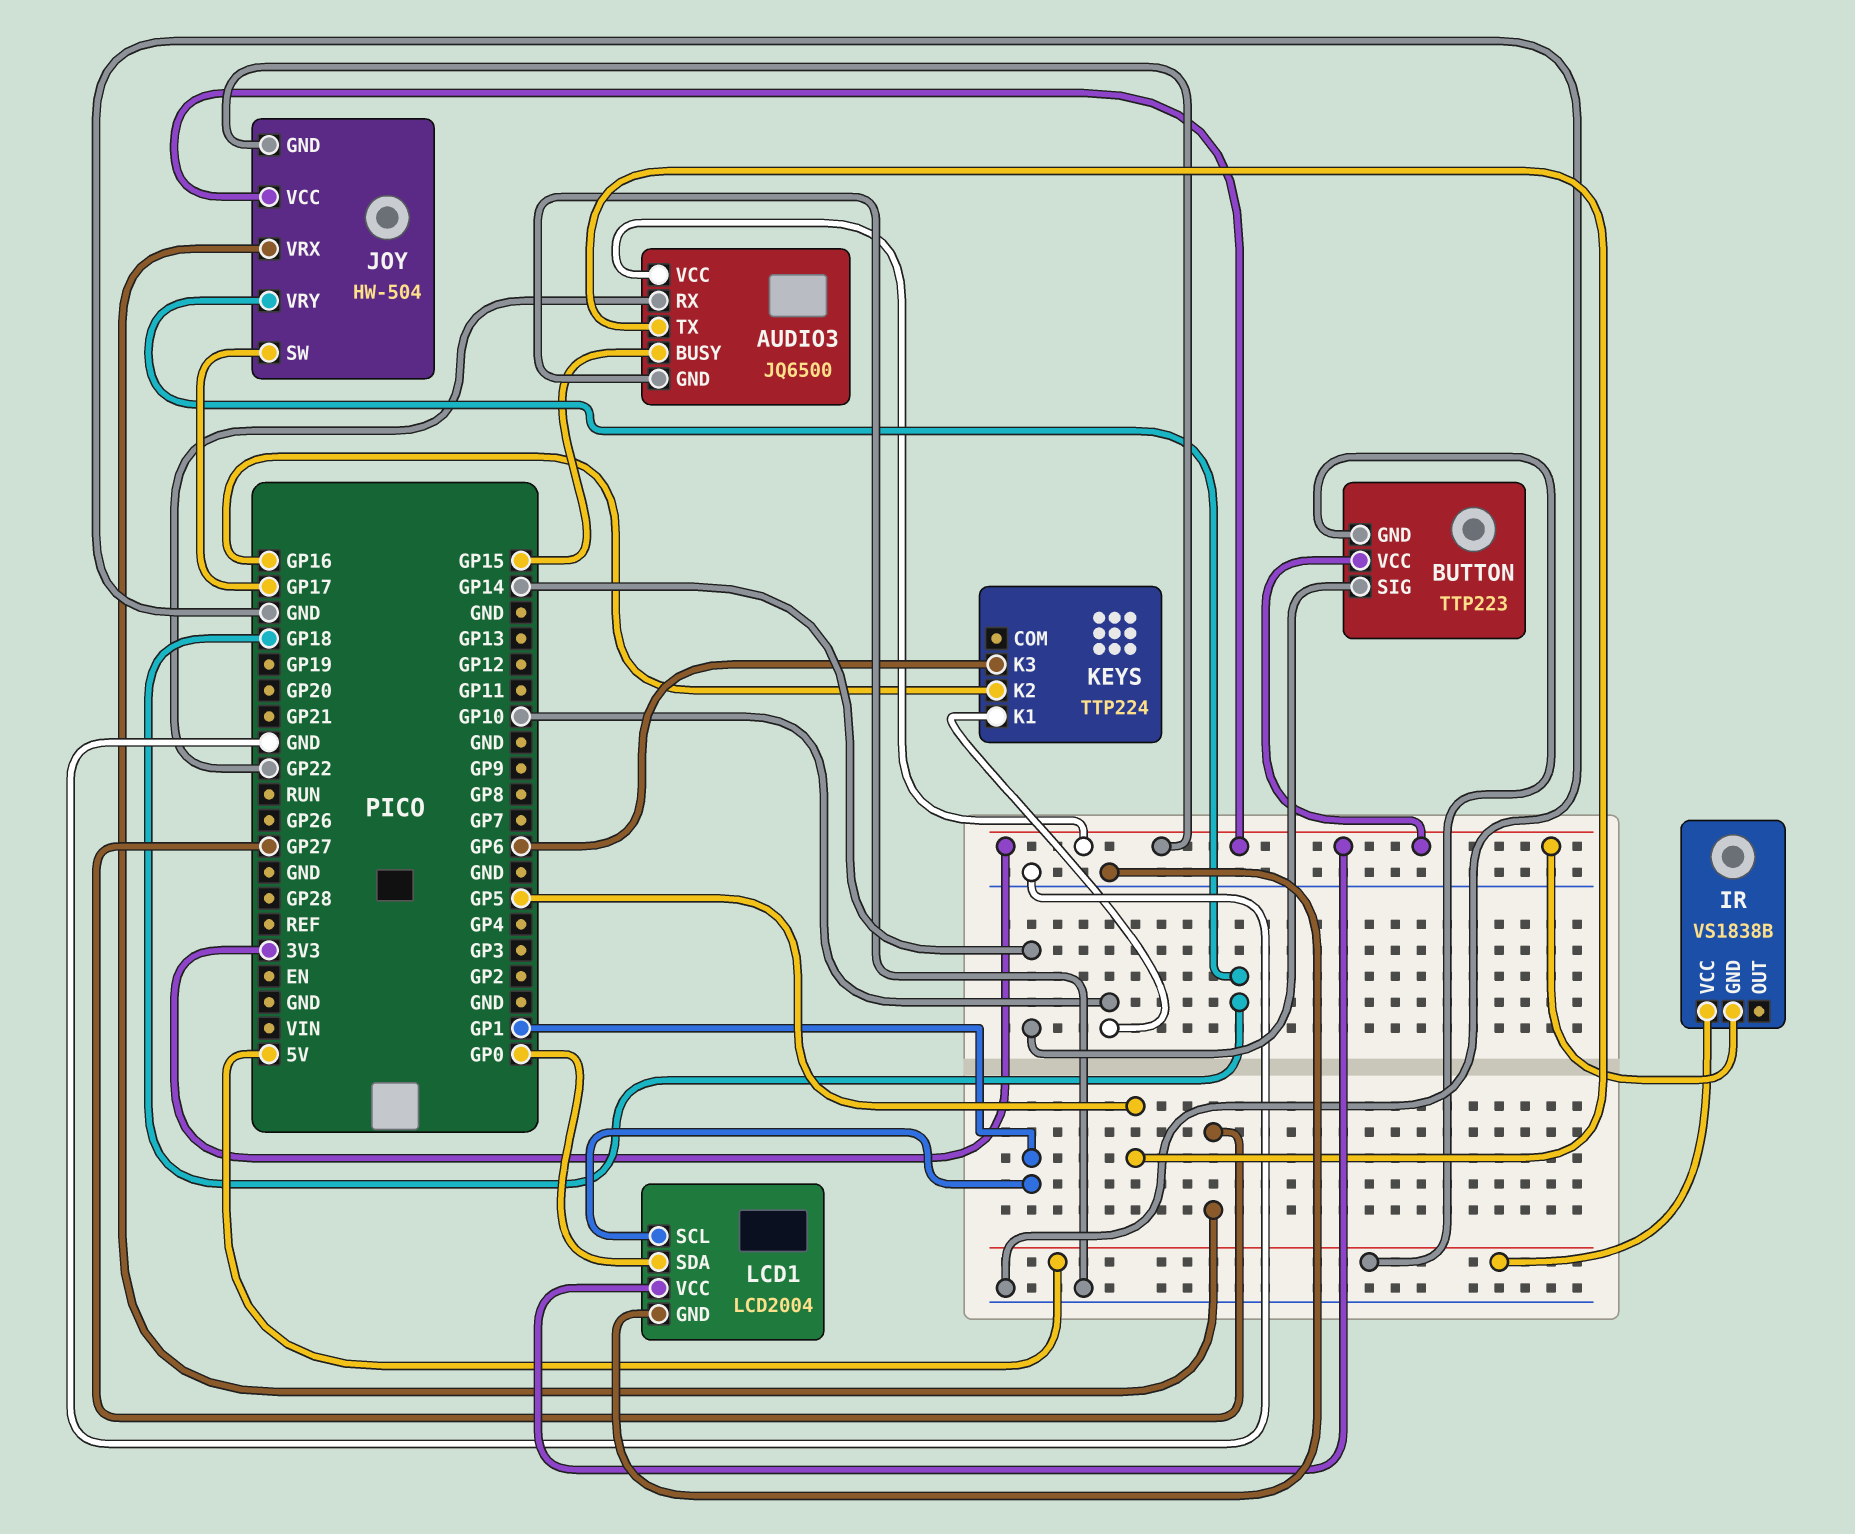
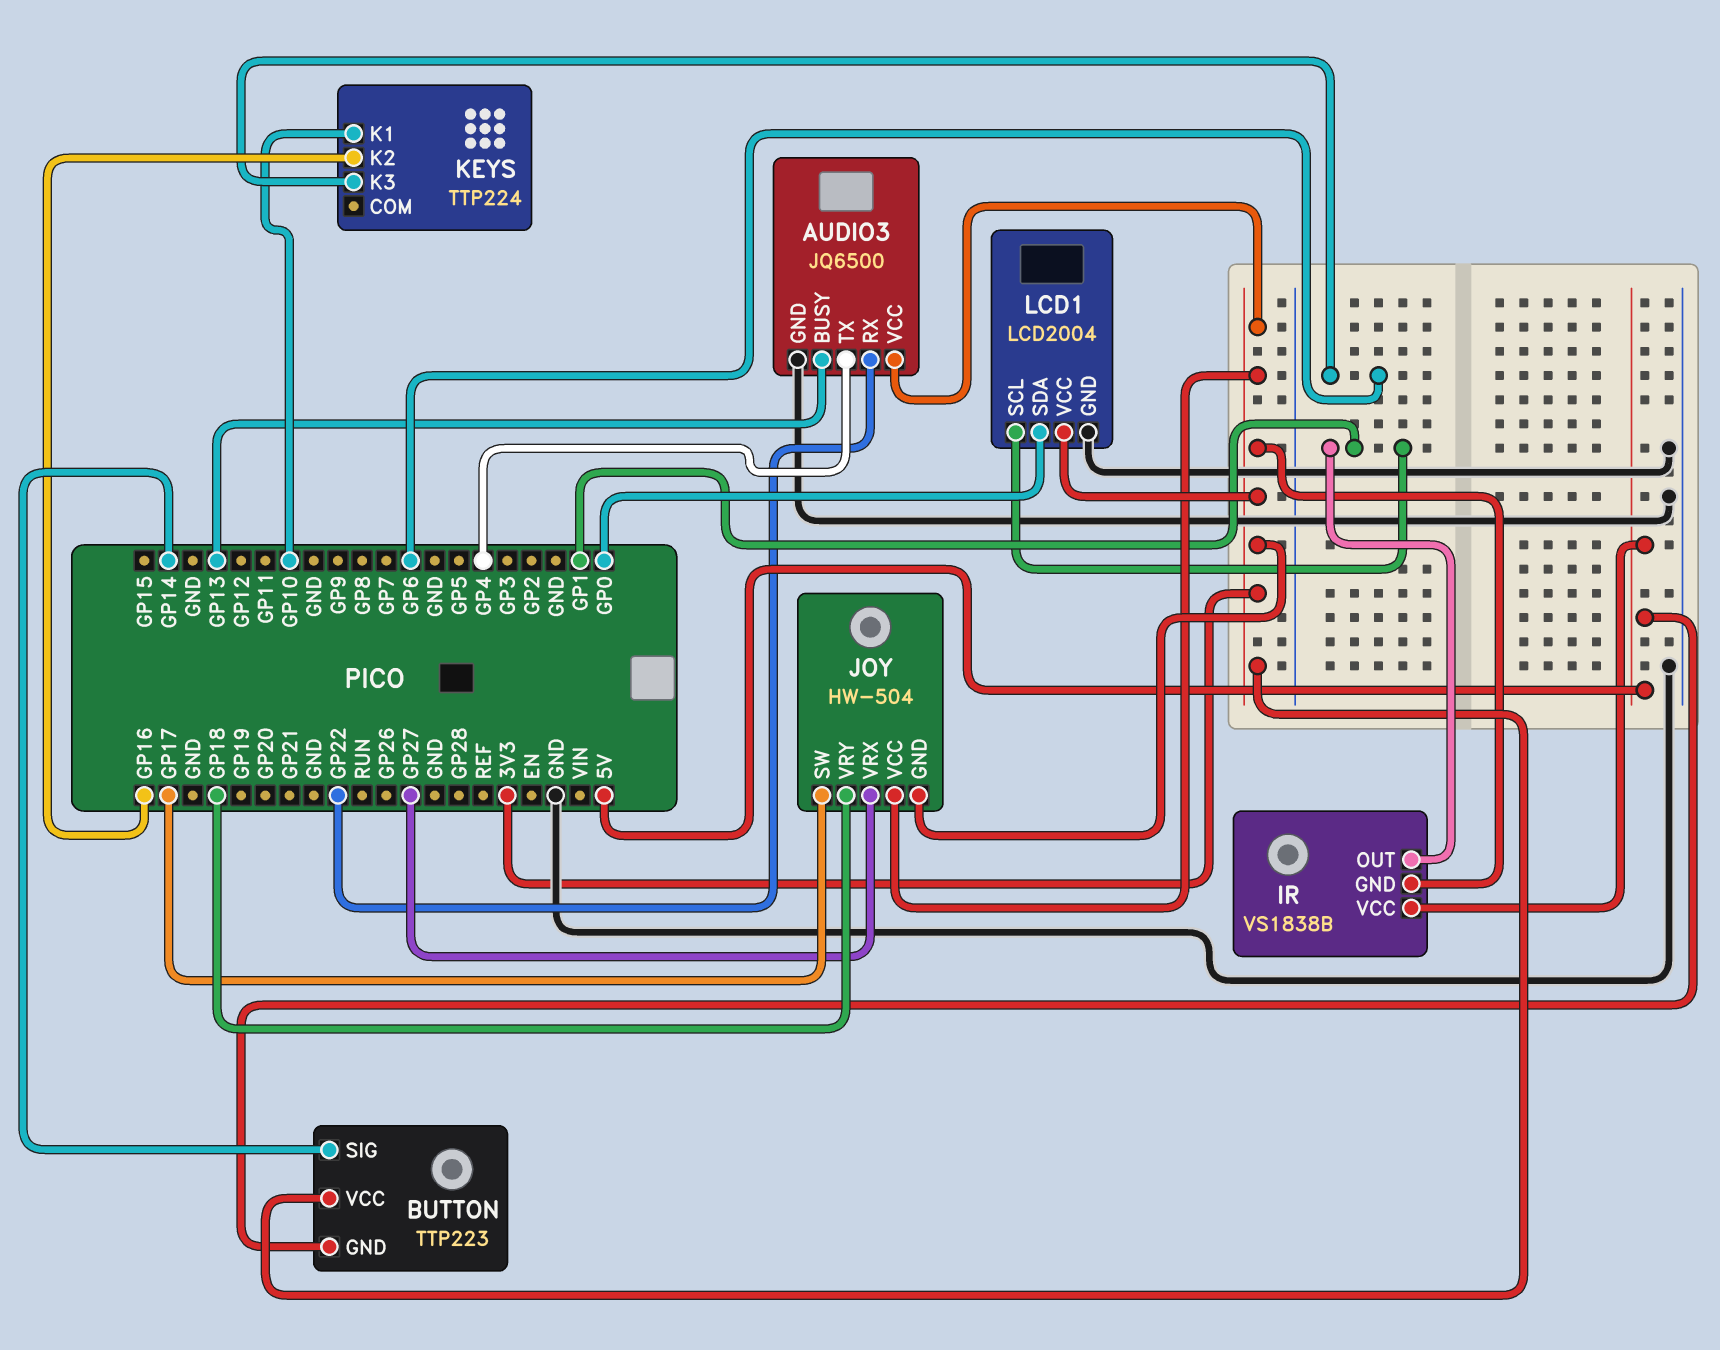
AUDIO3 pin BUSY: GP15 -> GP13
AUDIO3 pin TX: GP5 -> GP4
IR pin OUT: none -> GP1

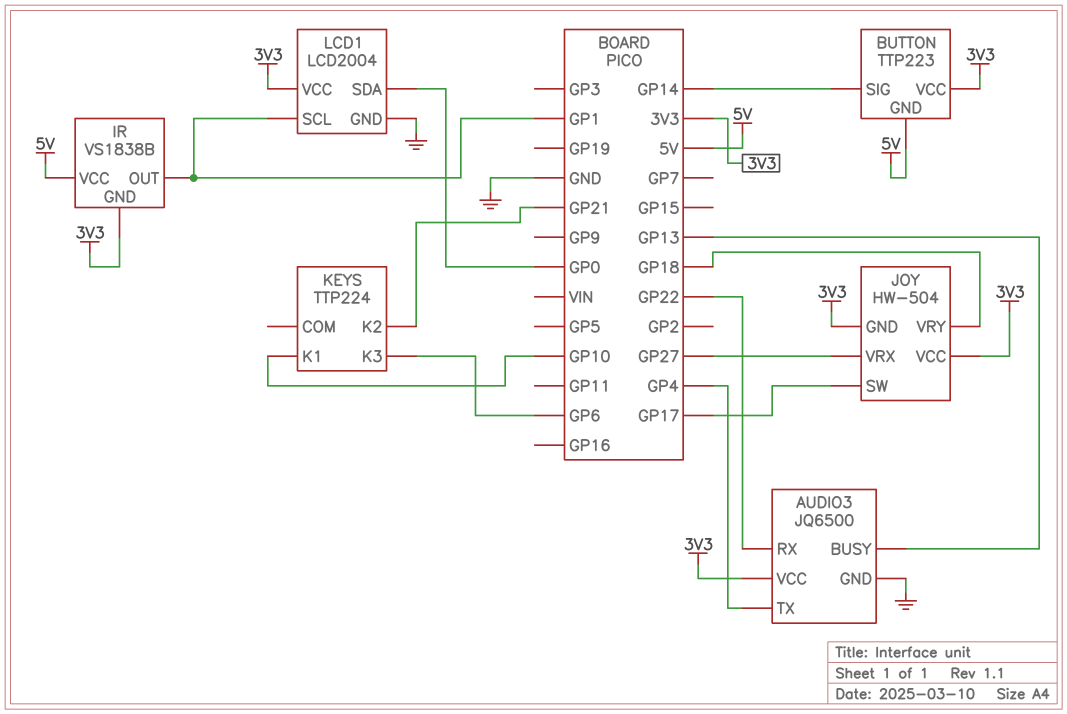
KEYS pin K2: GP16 -> GP21

